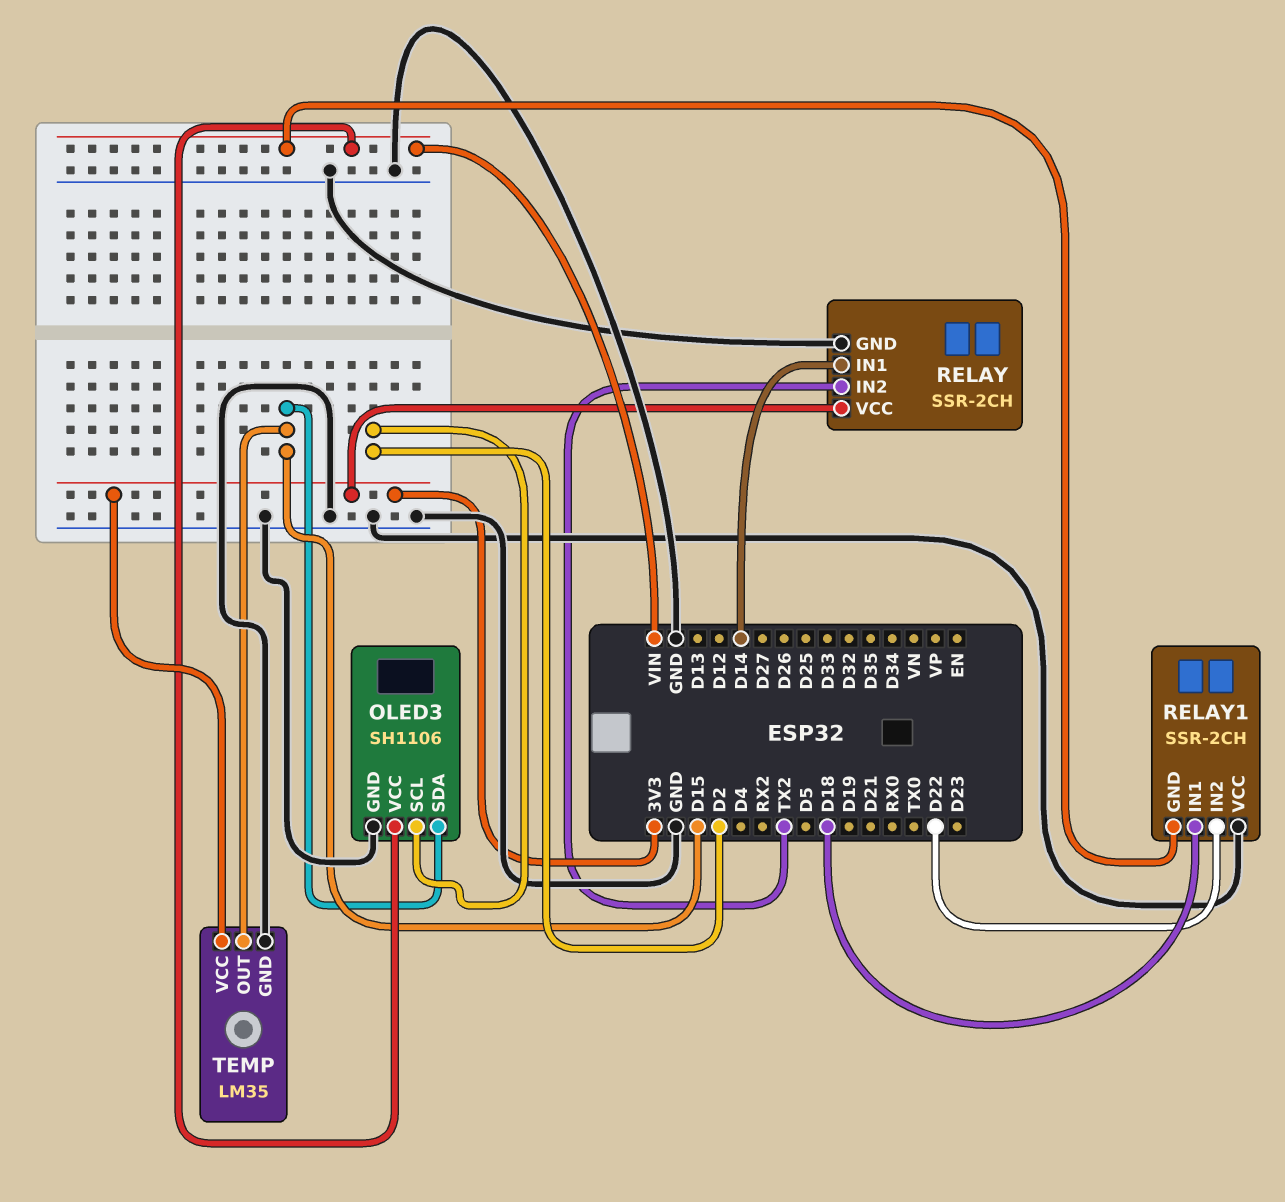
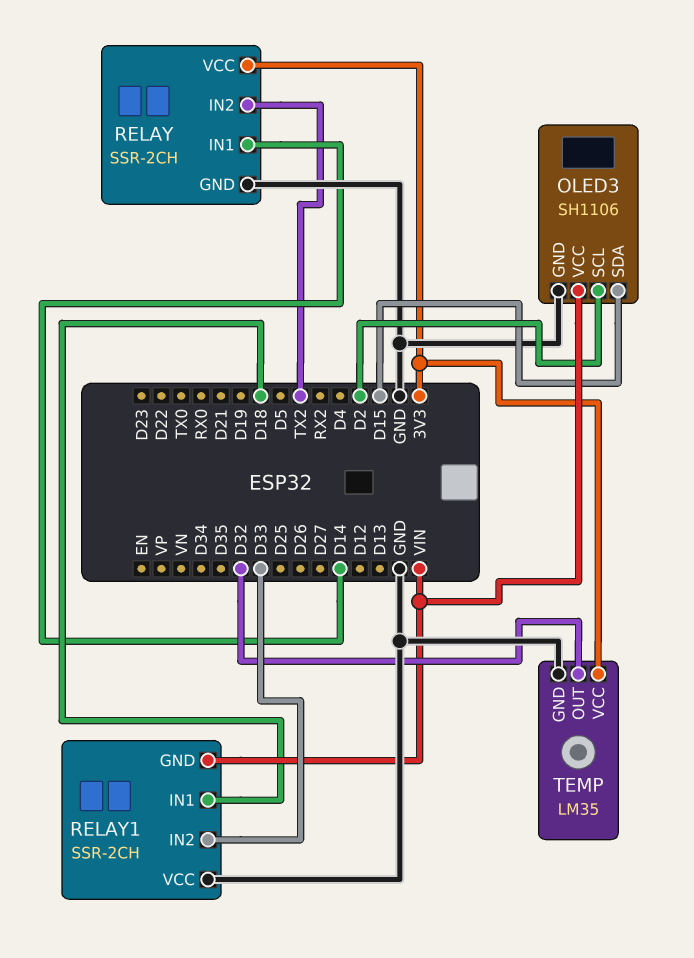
RELAY1 pin IN2: D22 -> D33
TEMP pin OUT: D15 -> D32

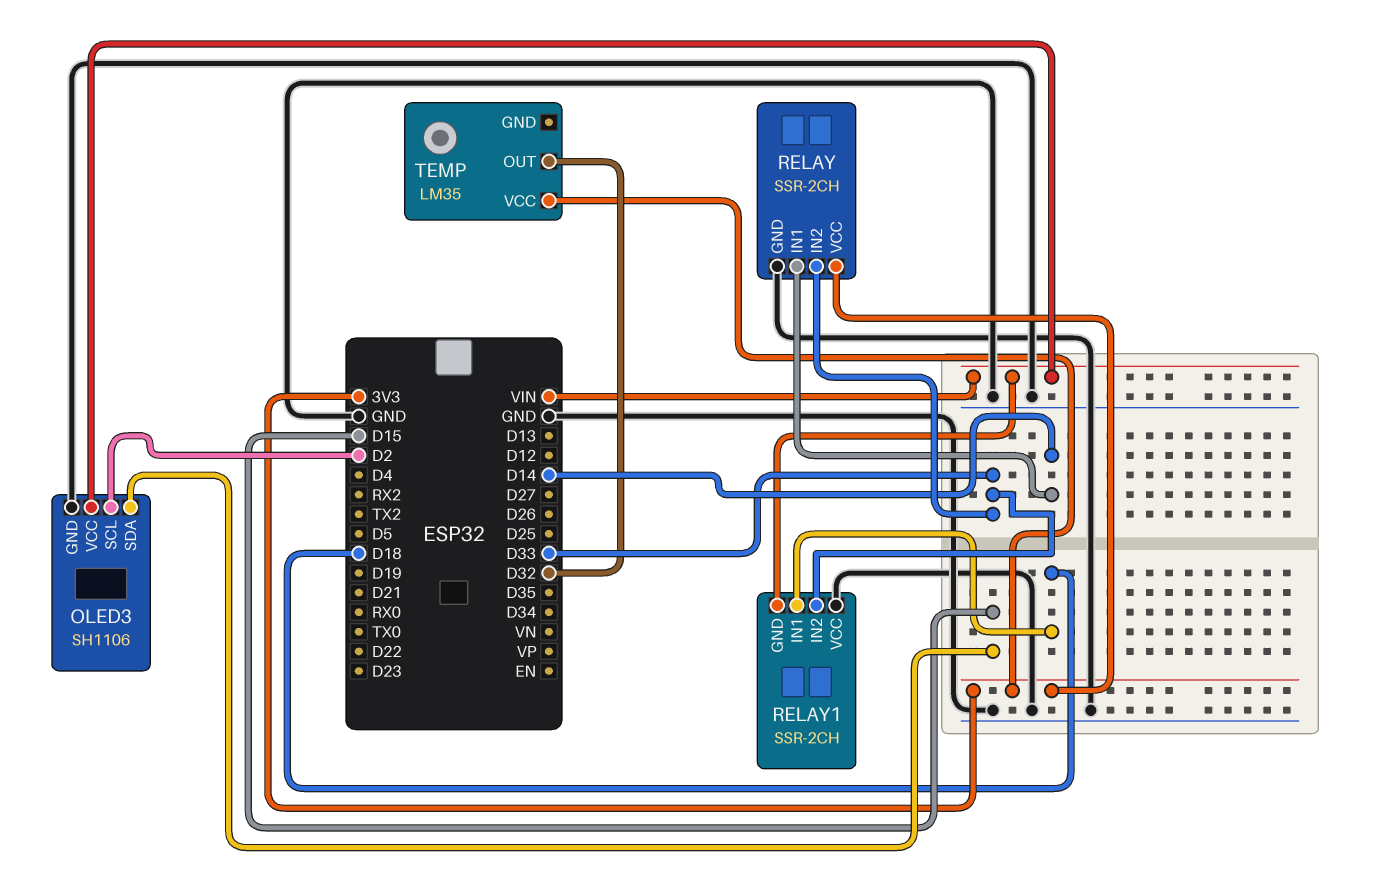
RELAY pin IN2: TX2 -> D33
TEMP pin GND: GND -> none

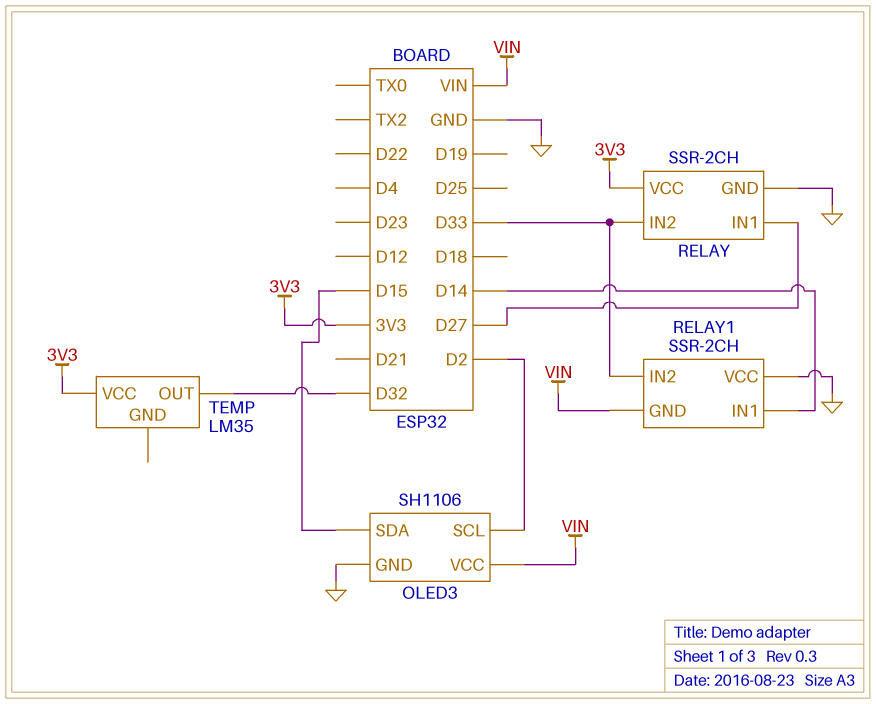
RELAY pin IN1: D14 -> D27
RELAY1 pin IN1: D18 -> D14

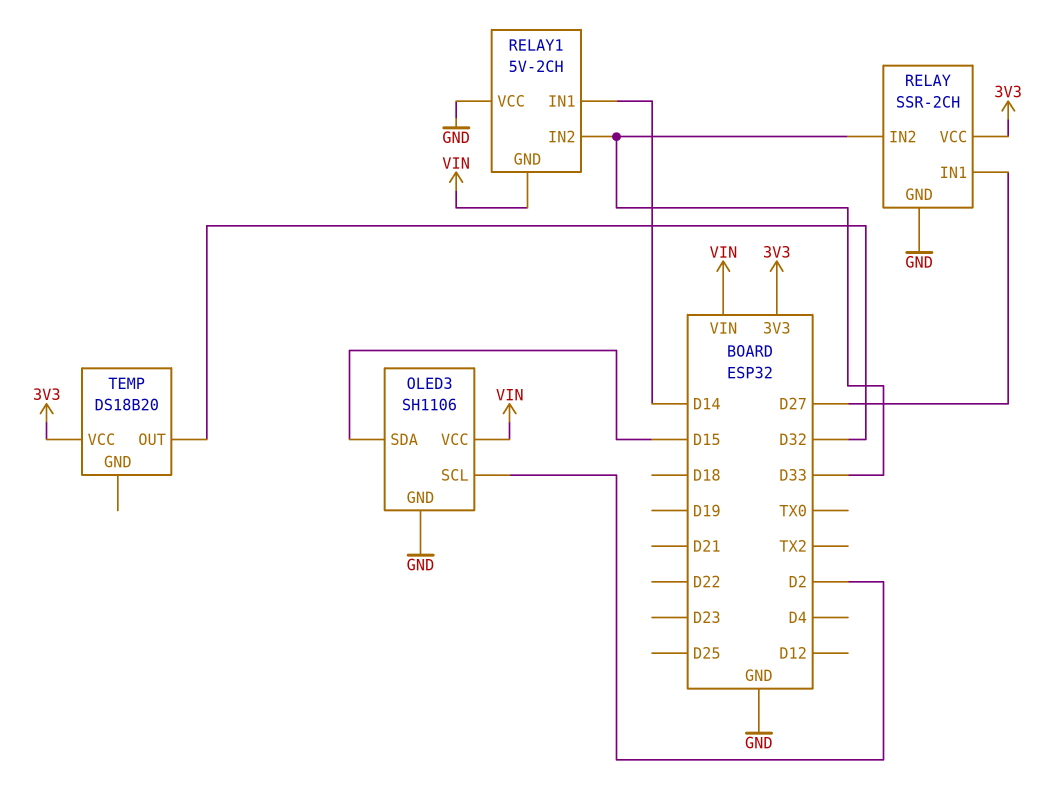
RELAY1: SSR-2CH -> 5V-2CH
TEMP: LM35 -> DS18B20

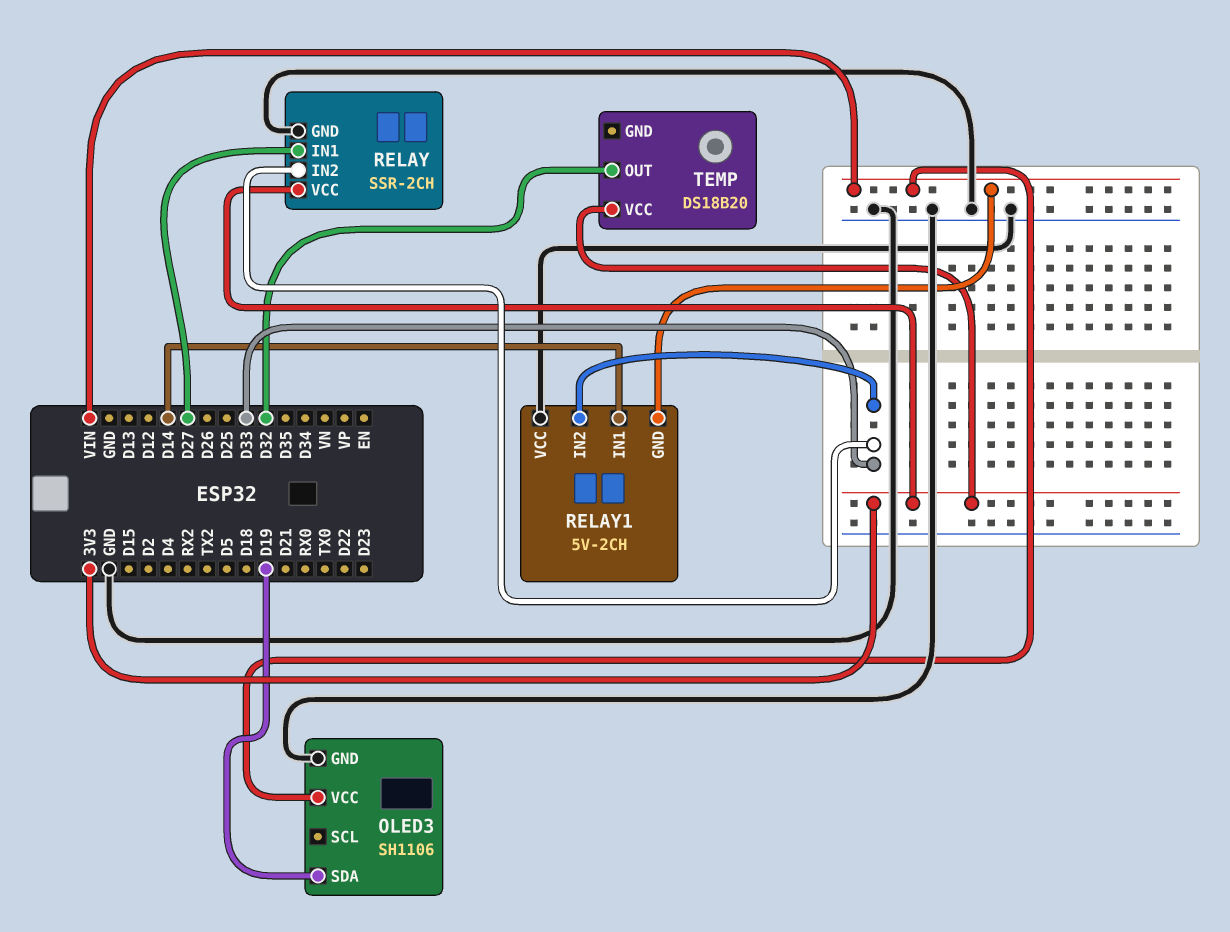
OLED3 pin SCL: D2 -> none
OLED3 pin SDA: D15 -> D19

